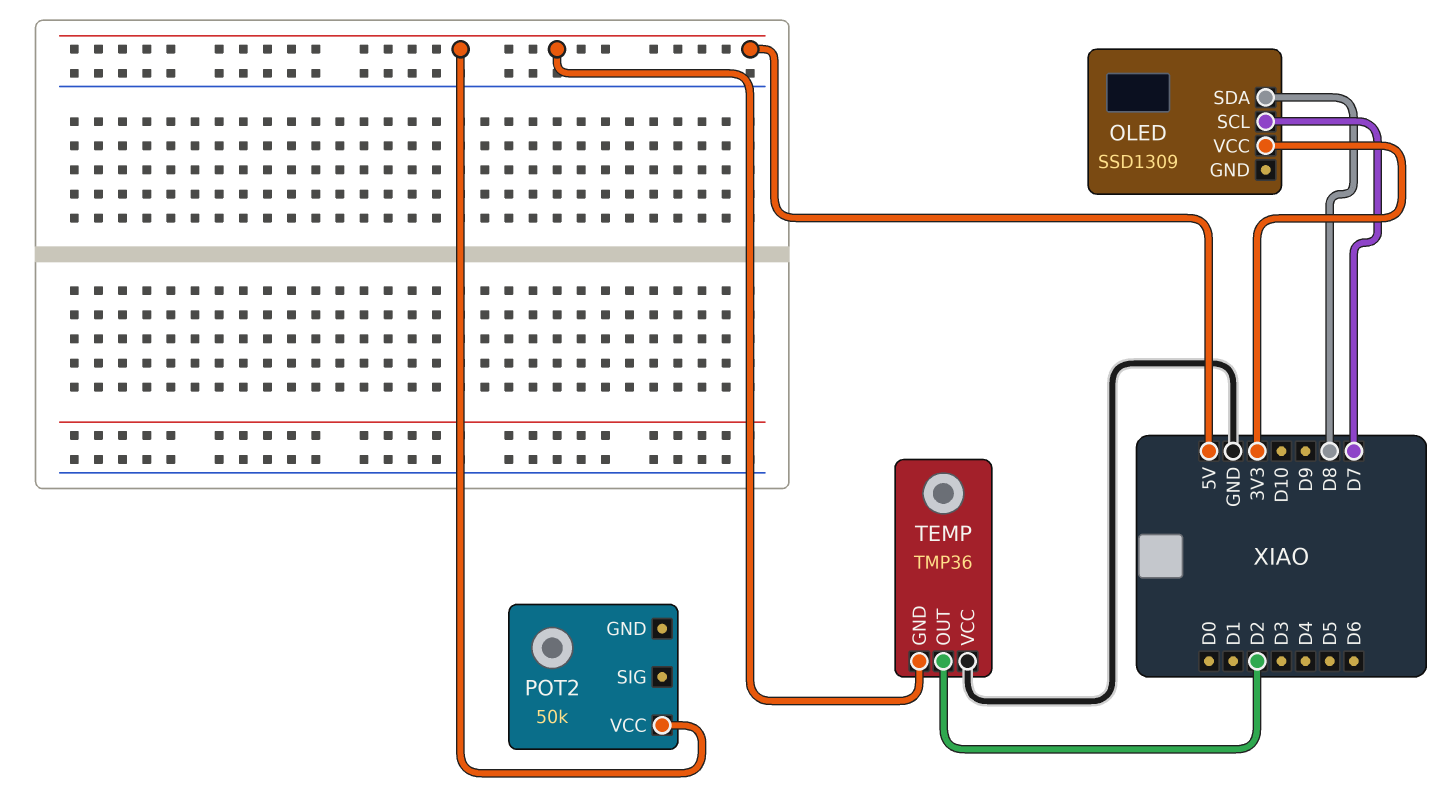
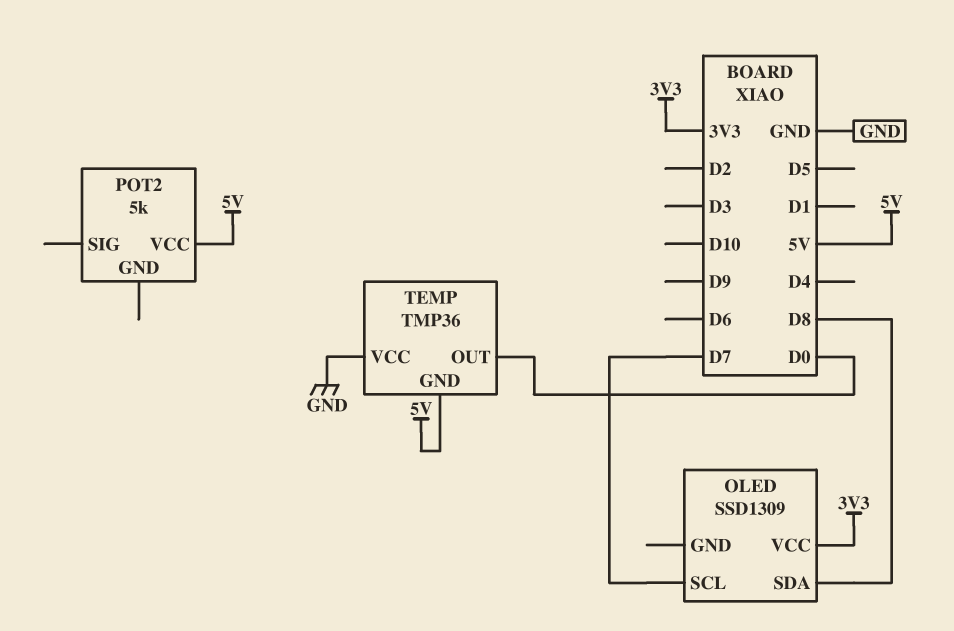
POT2: 50k -> 5k
TEMP pin OUT: D2 -> D0

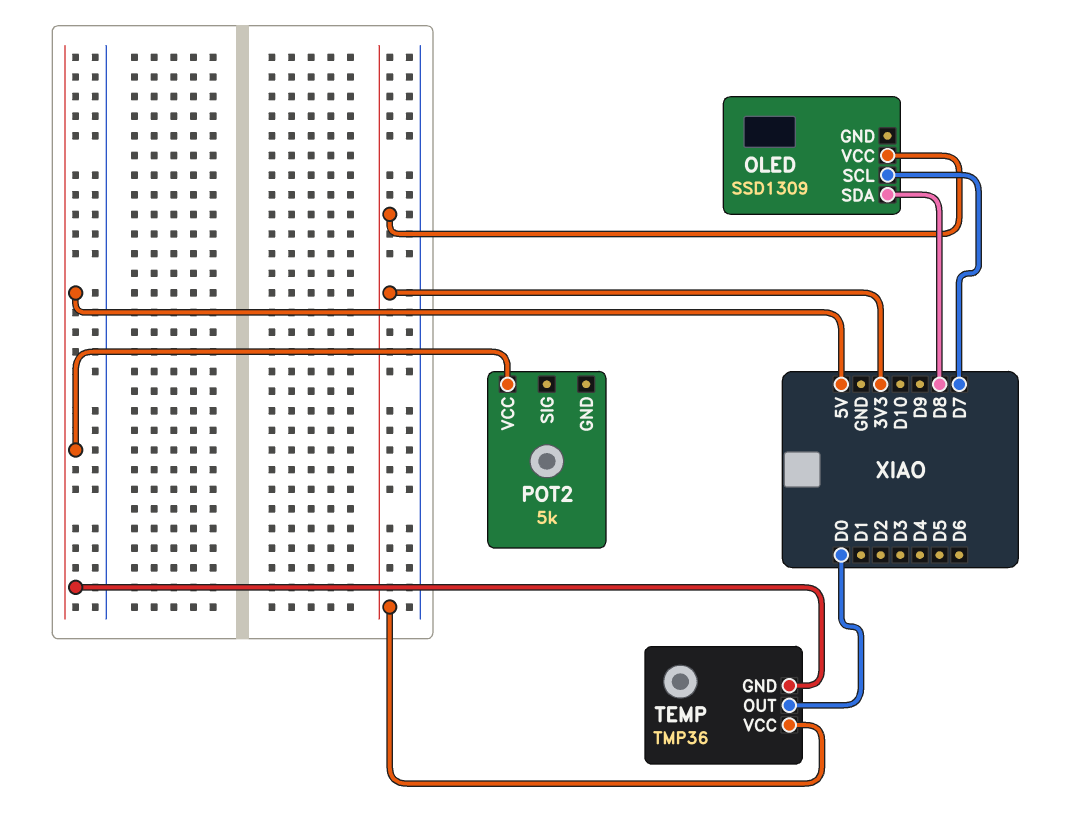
TEMP pin VCC: GND -> 3V3

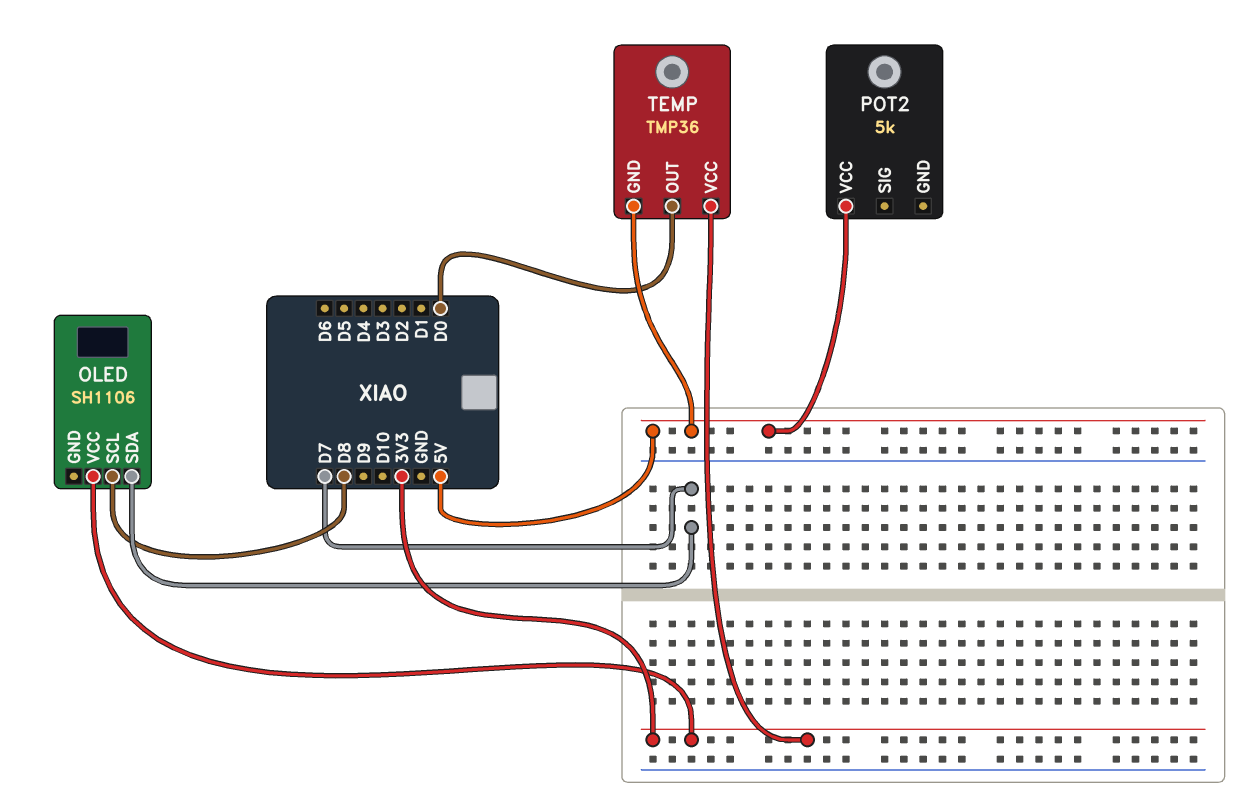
OLED: SSD1309 -> SH1106
OLED pin SCL: D7 -> D8
OLED pin SDA: D8 -> D7

